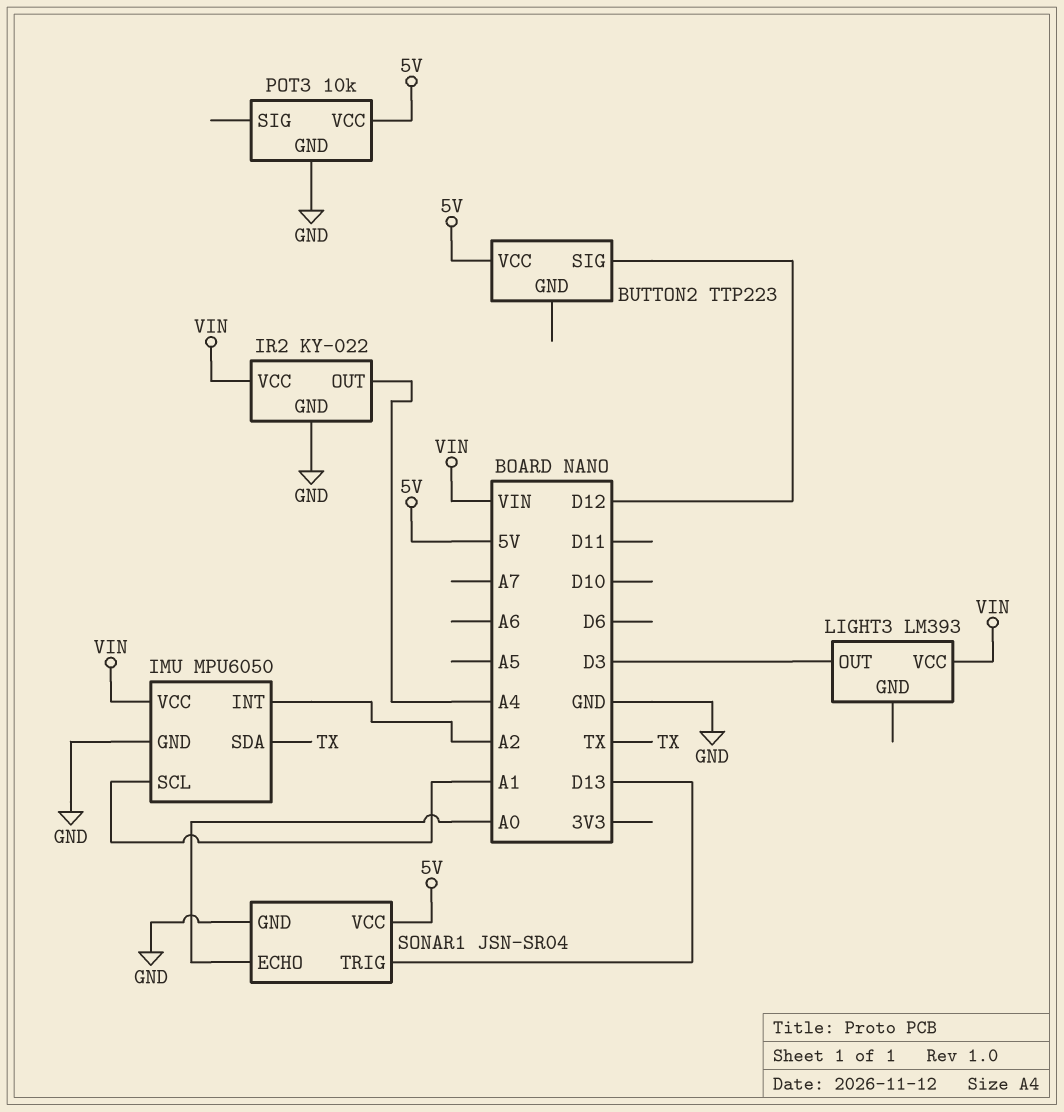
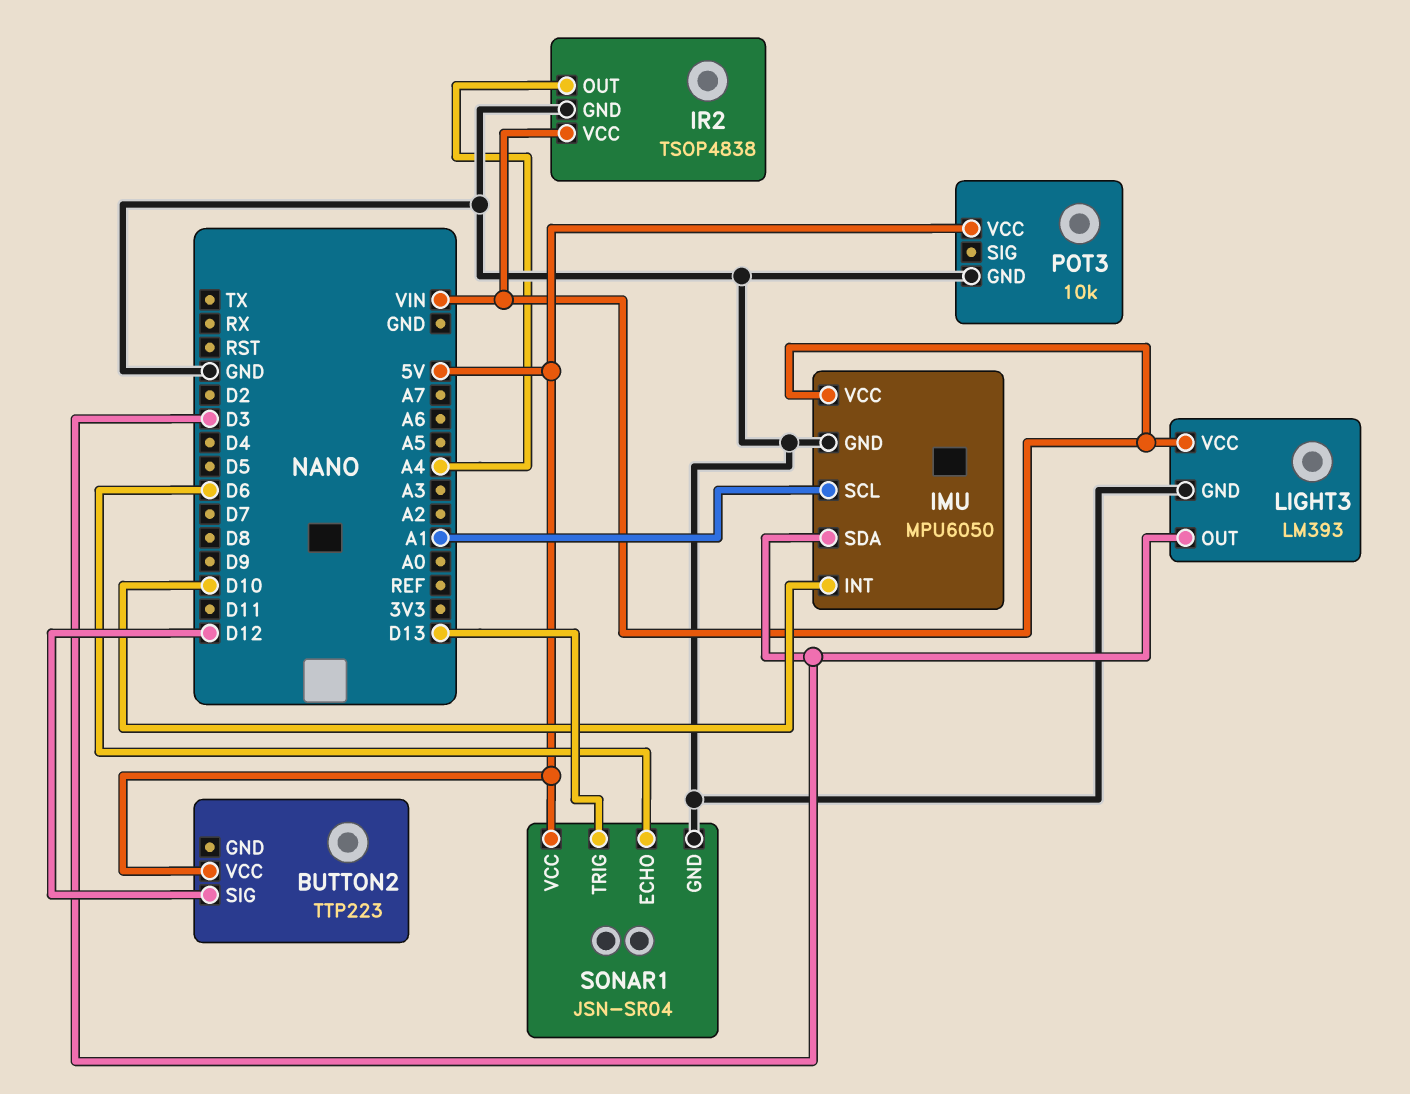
IMU pin INT: A2 -> D10
IMU pin SDA: TX -> D3
IR2: KY-022 -> TSOP4838
LIGHT3 pin GND: none -> GND
SONAR1 pin ECHO: A0 -> D6

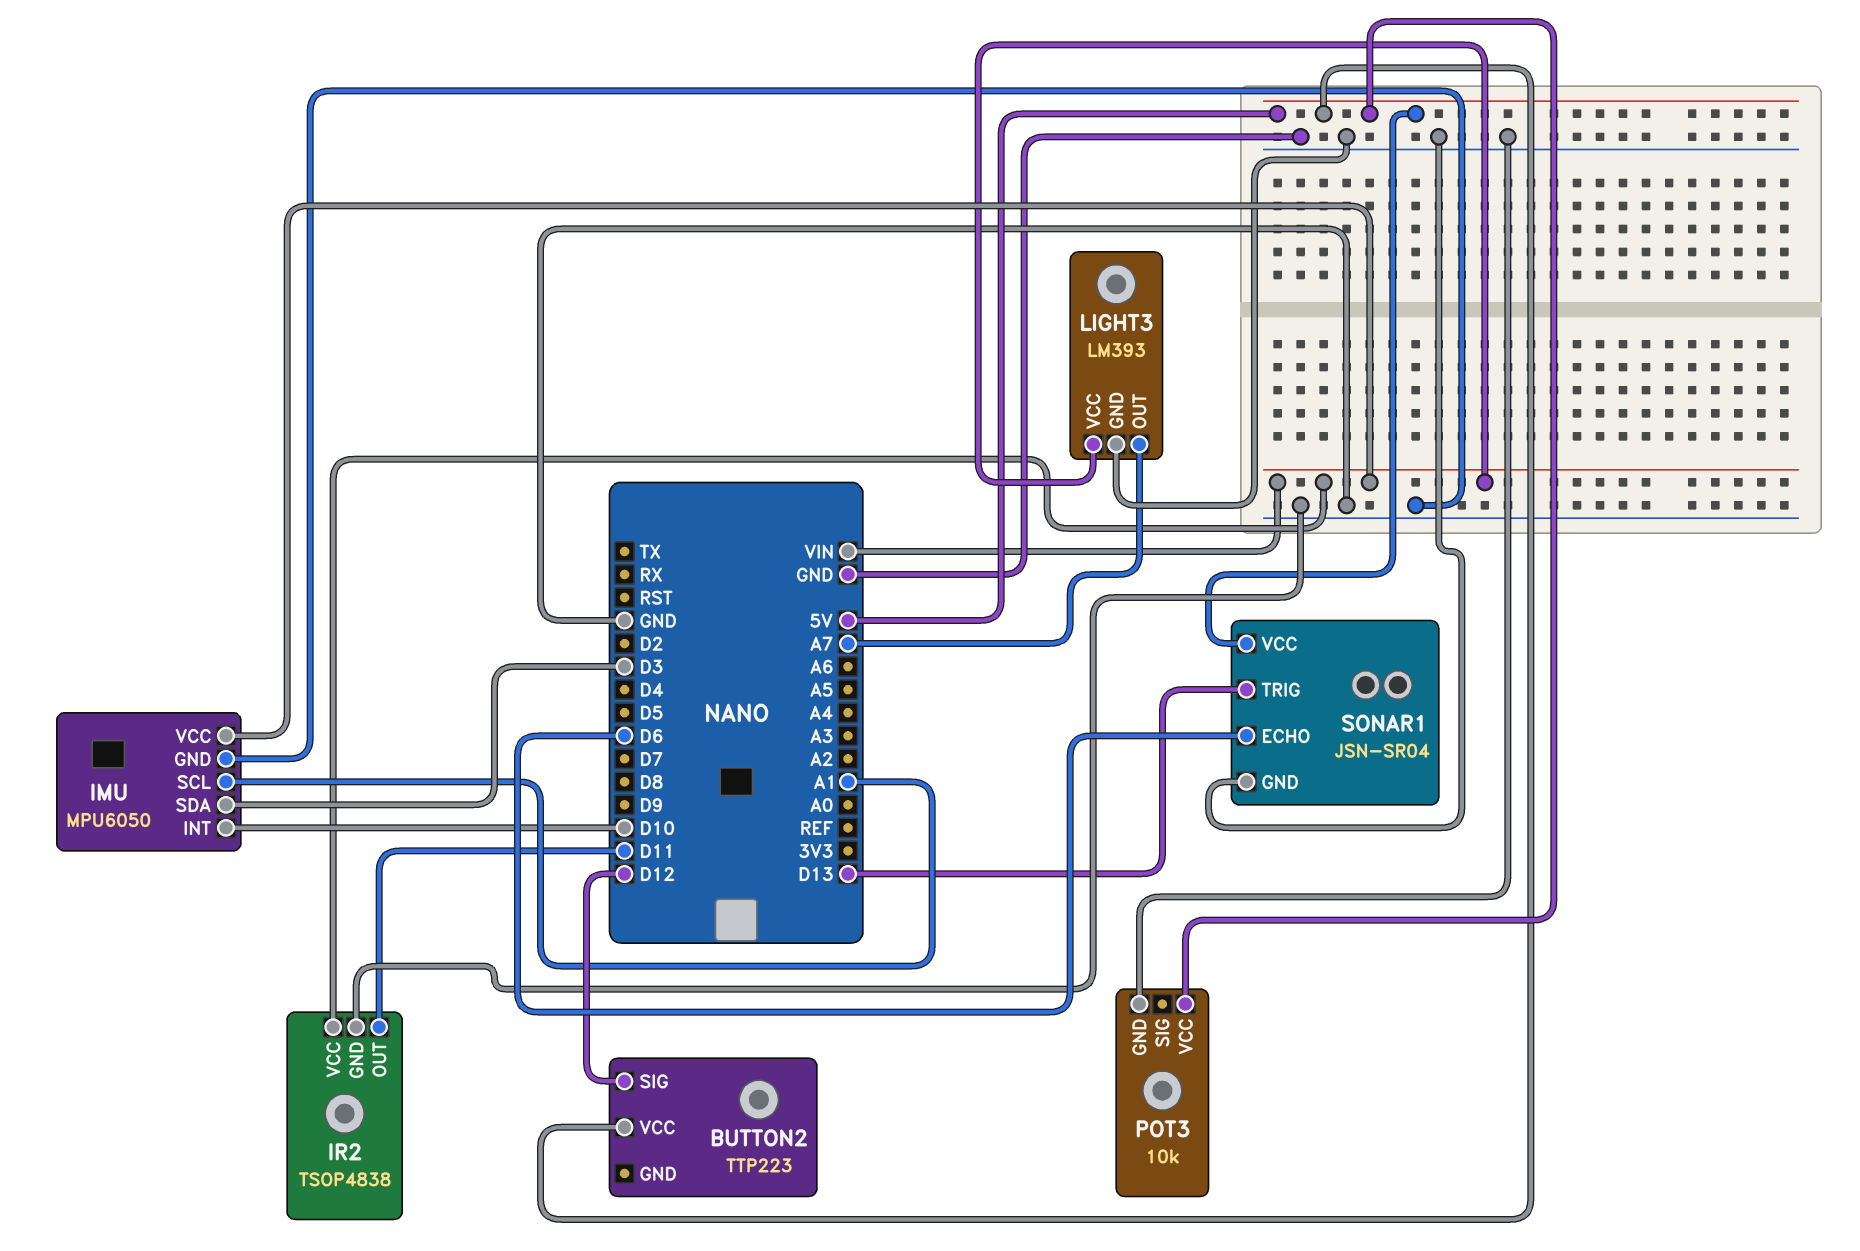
IR2 pin OUT: A4 -> D11
LIGHT3 pin OUT: D3 -> A7

